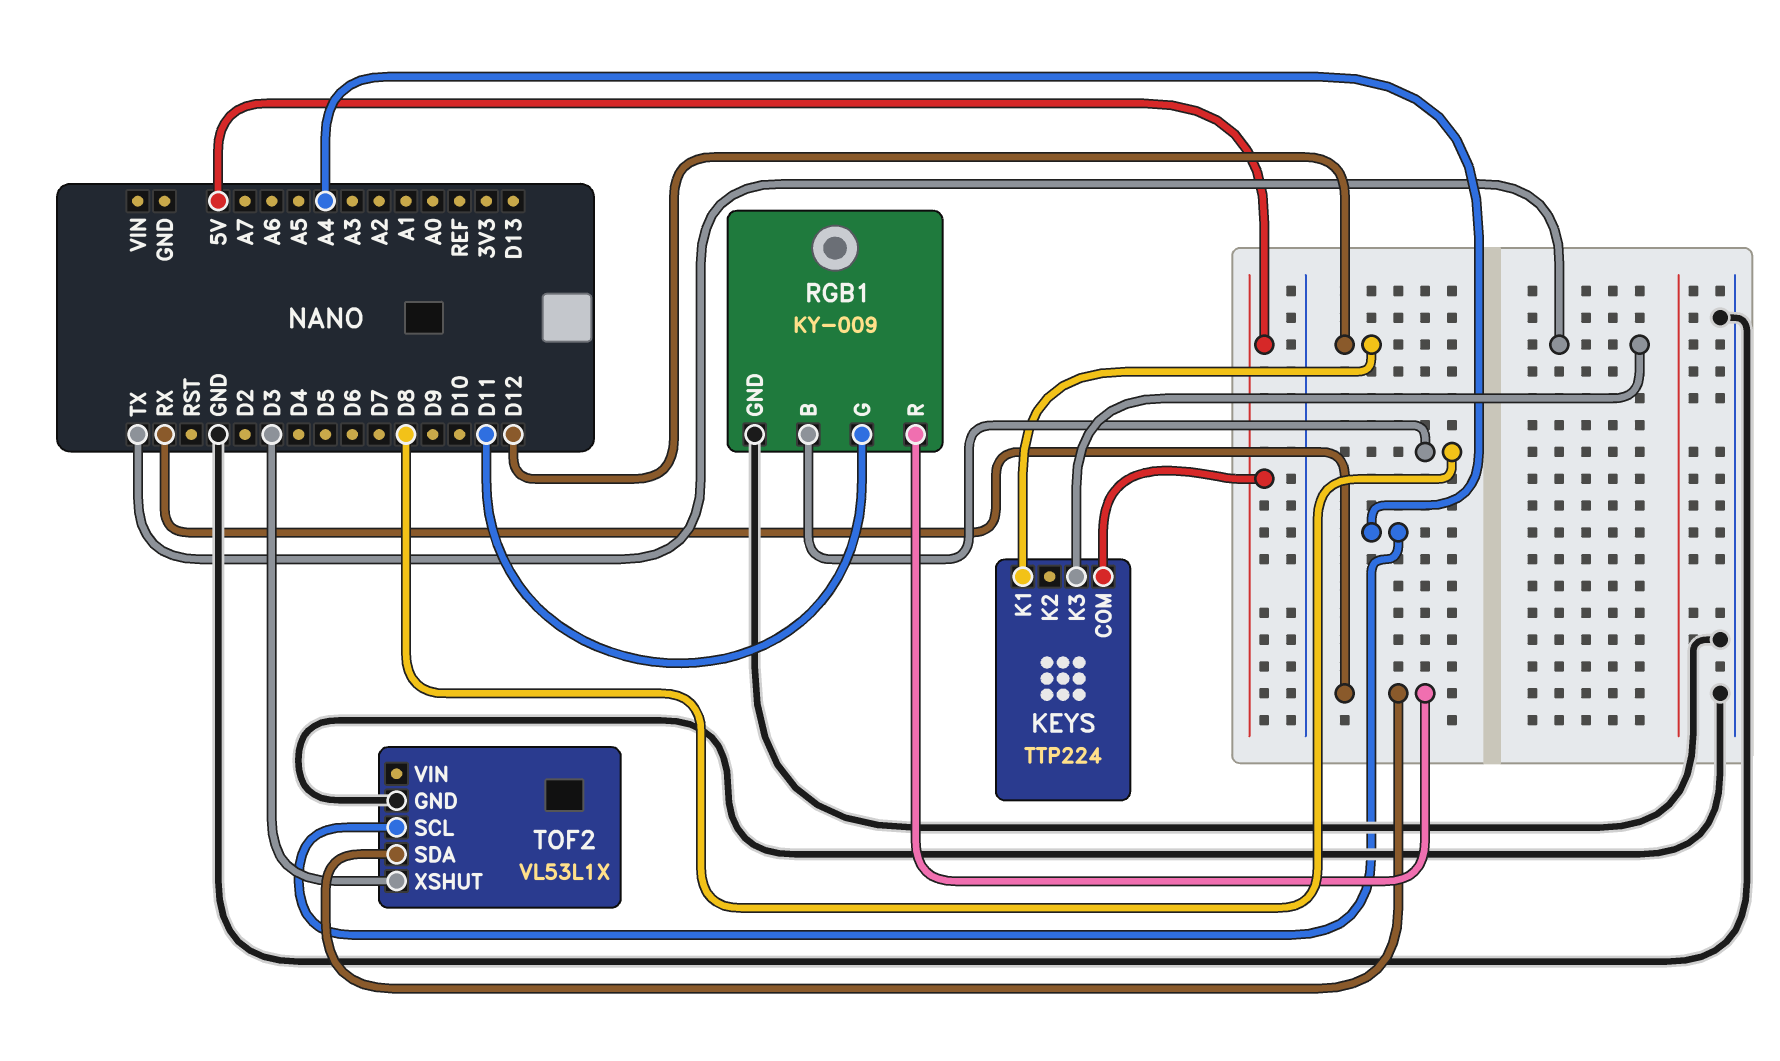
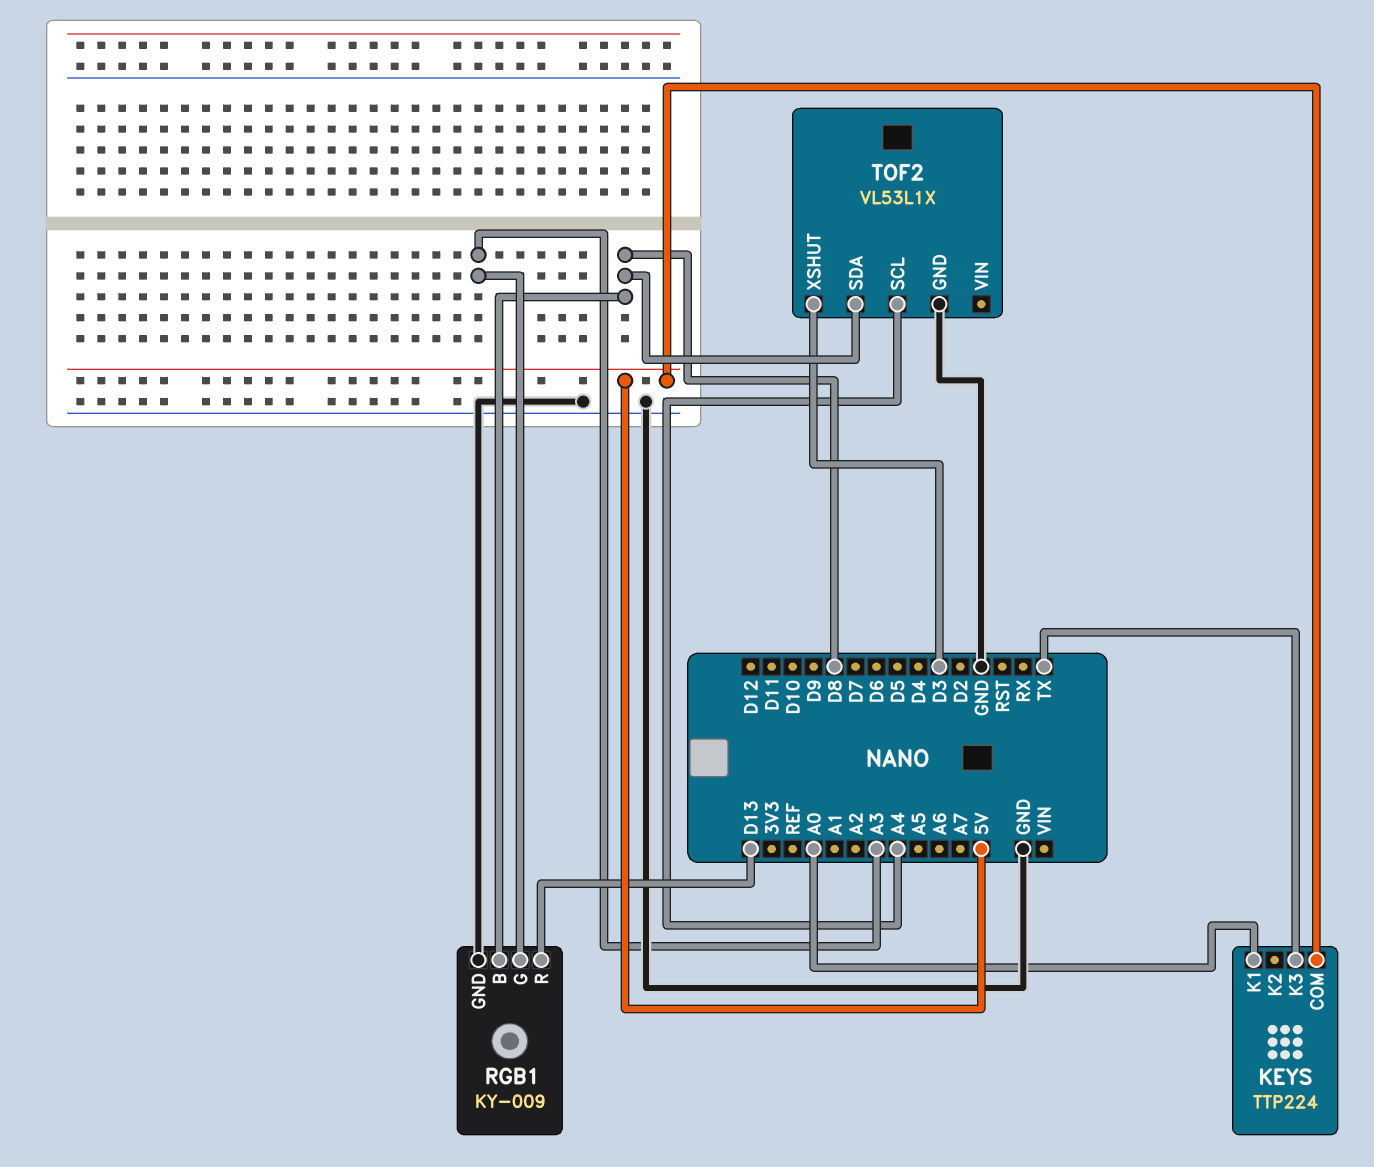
KEYS pin K1: D12 -> A0
RGB1 pin G: D11 -> A3
RGB1 pin R: RX -> D13
TOF2 pin SDA: RX -> D8

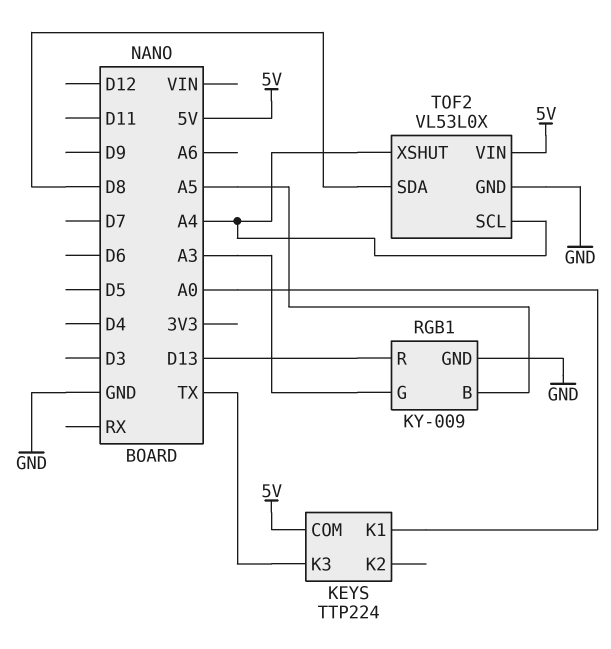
RGB1 pin B: D8 -> A5
TOF2: VL53L1X -> VL53L0X
TOF2 pin VIN: none -> 5V
TOF2 pin XSHUT: D3 -> A4

